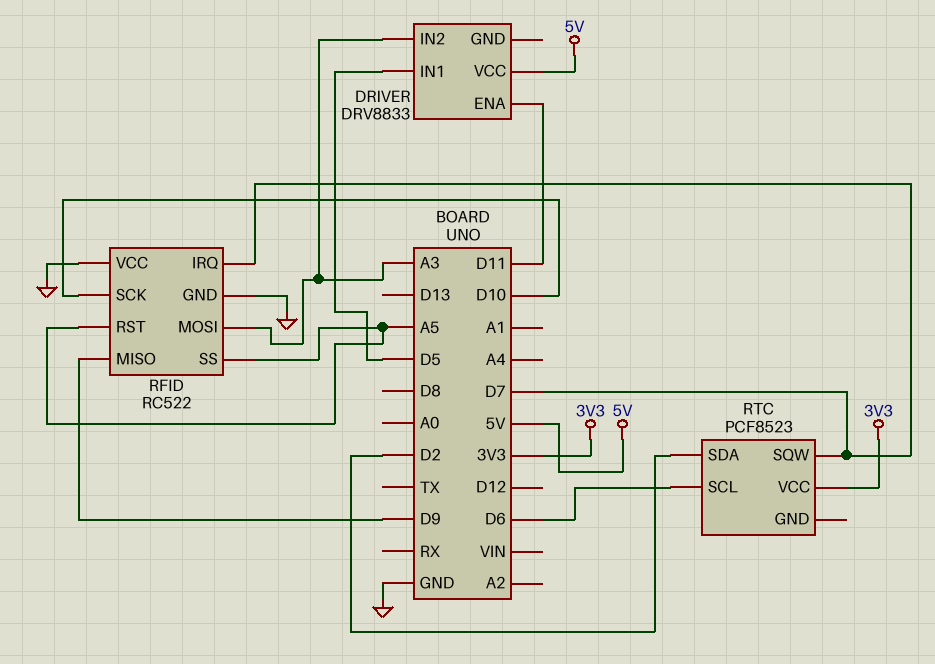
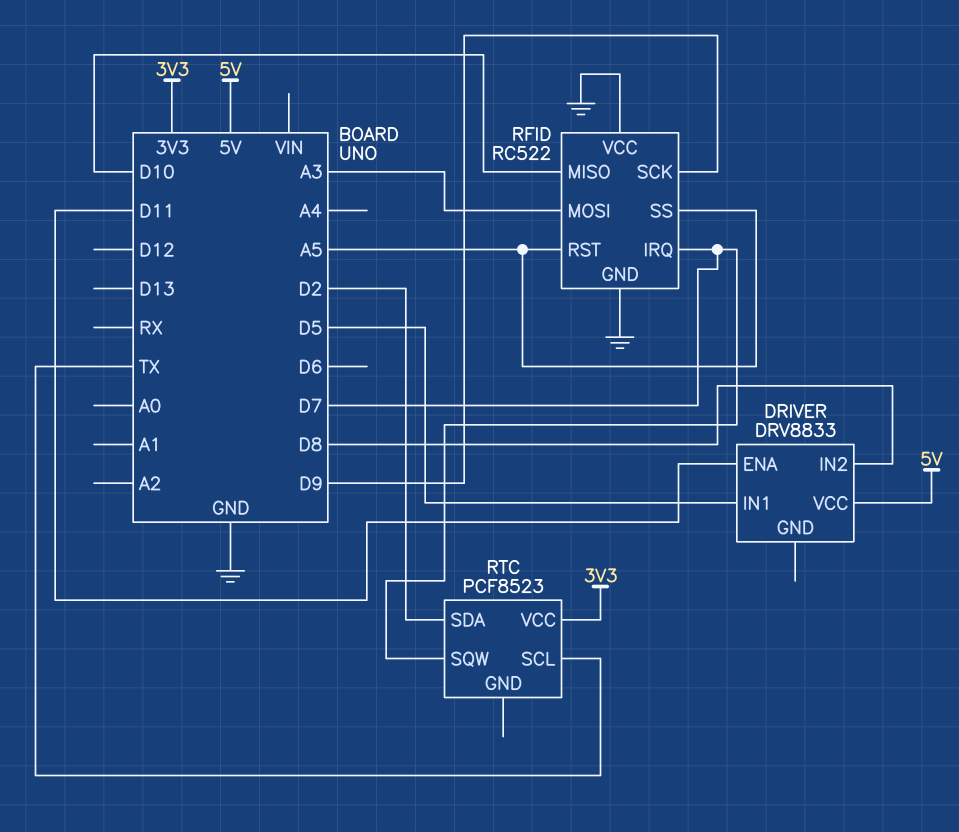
DRIVER pin IN2: A3 -> D8
RFID pin MISO: D9 -> D10
RFID pin SCK: D10 -> D9
RTC pin SCL: D6 -> TX

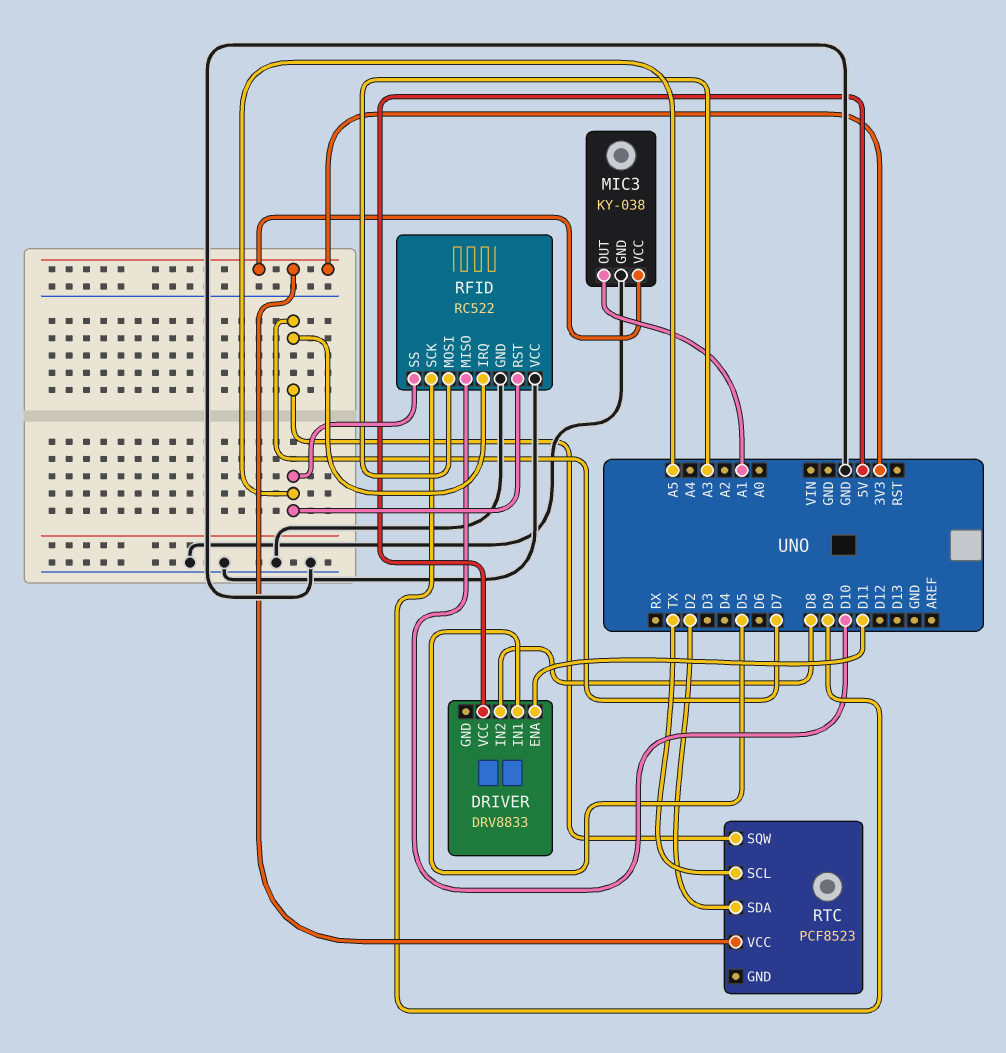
MIC3: none -> KY-038
MIC3 pin GND: none -> GND
MIC3 pin OUT: none -> A1
MIC3 pin VCC: none -> 3V3

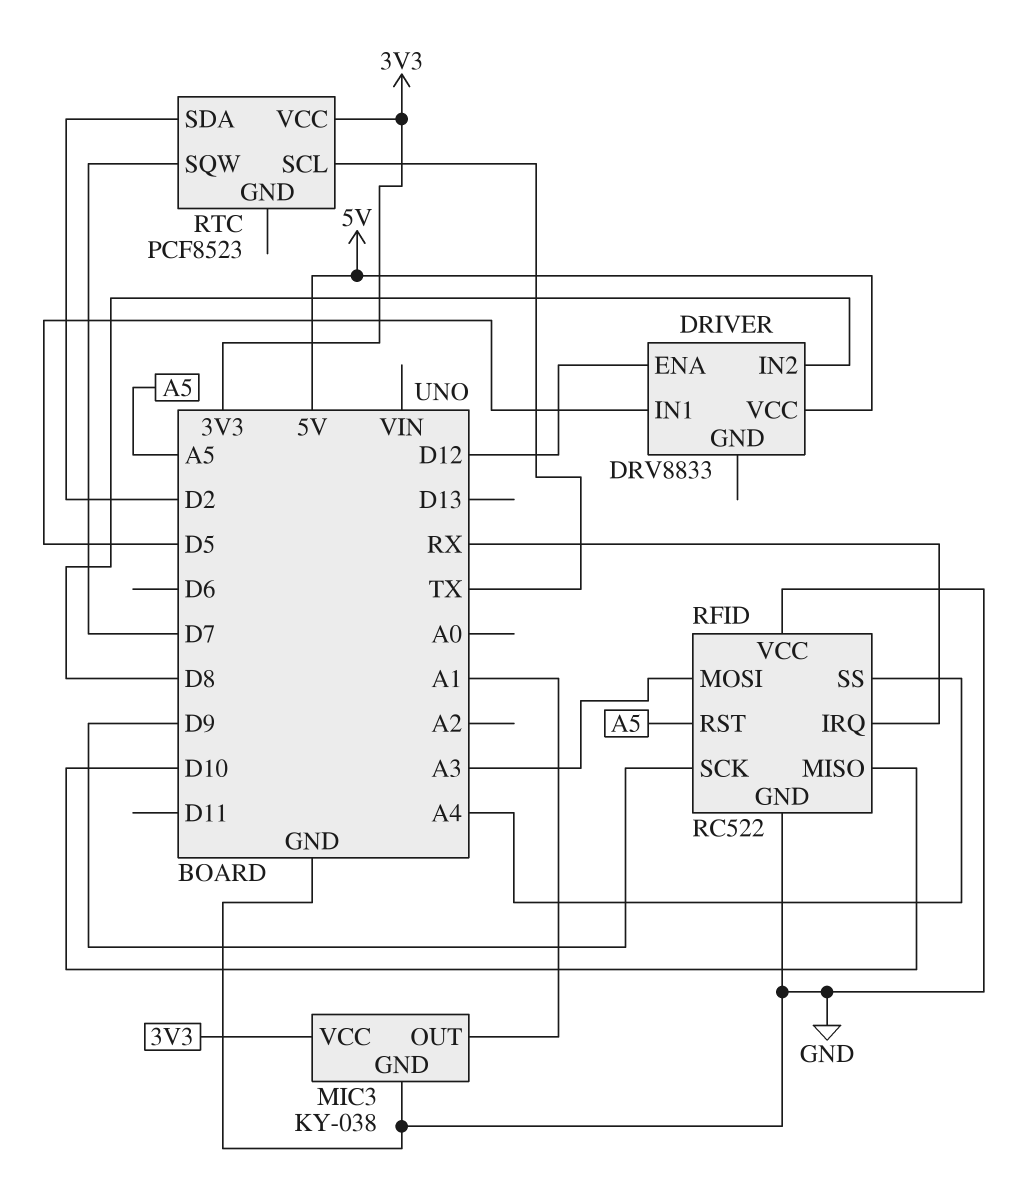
DRIVER pin ENA: D11 -> D12
RFID pin IRQ: D7 -> RX
RFID pin SS: A5 -> A4

